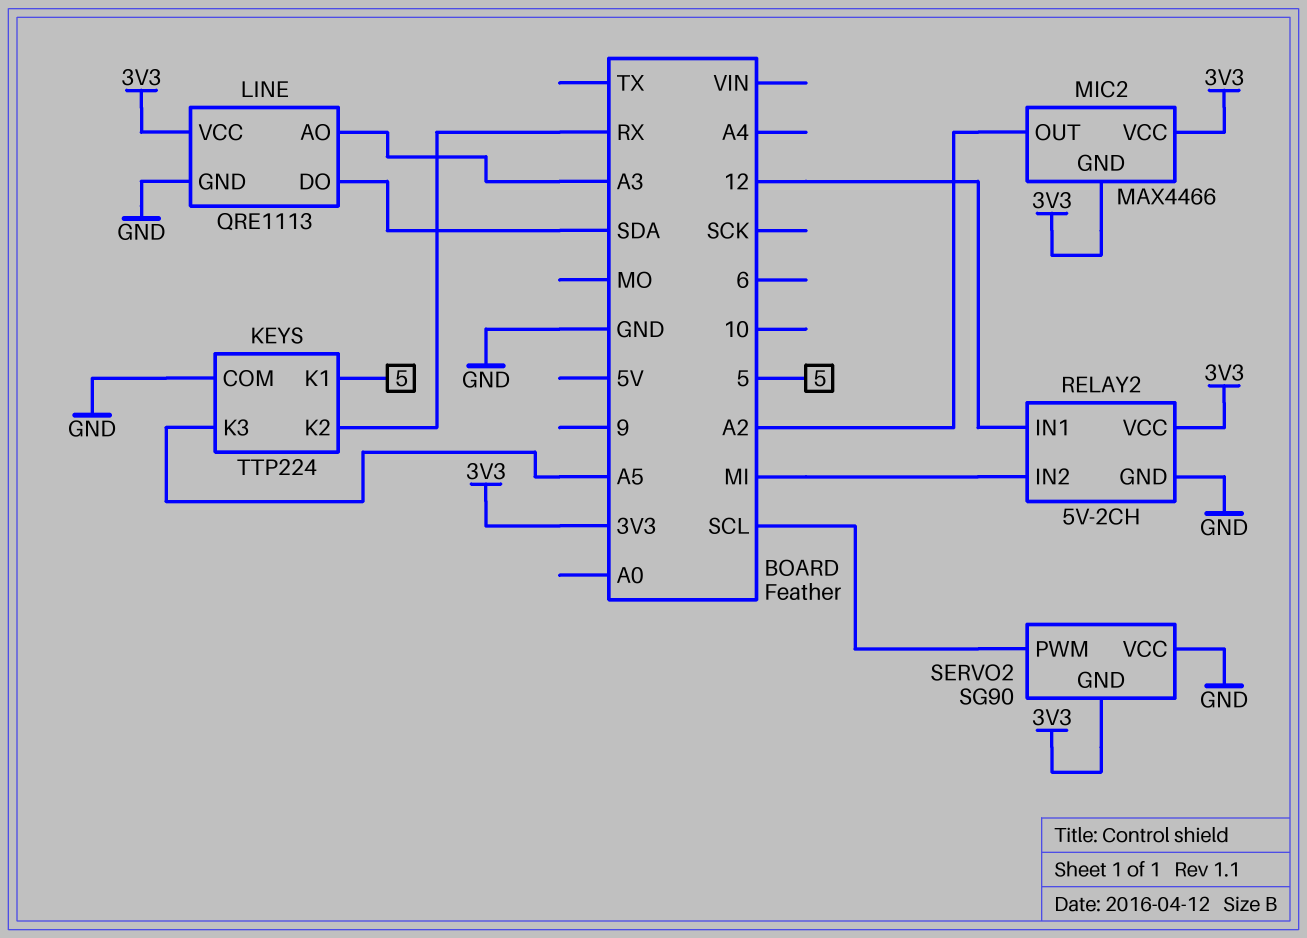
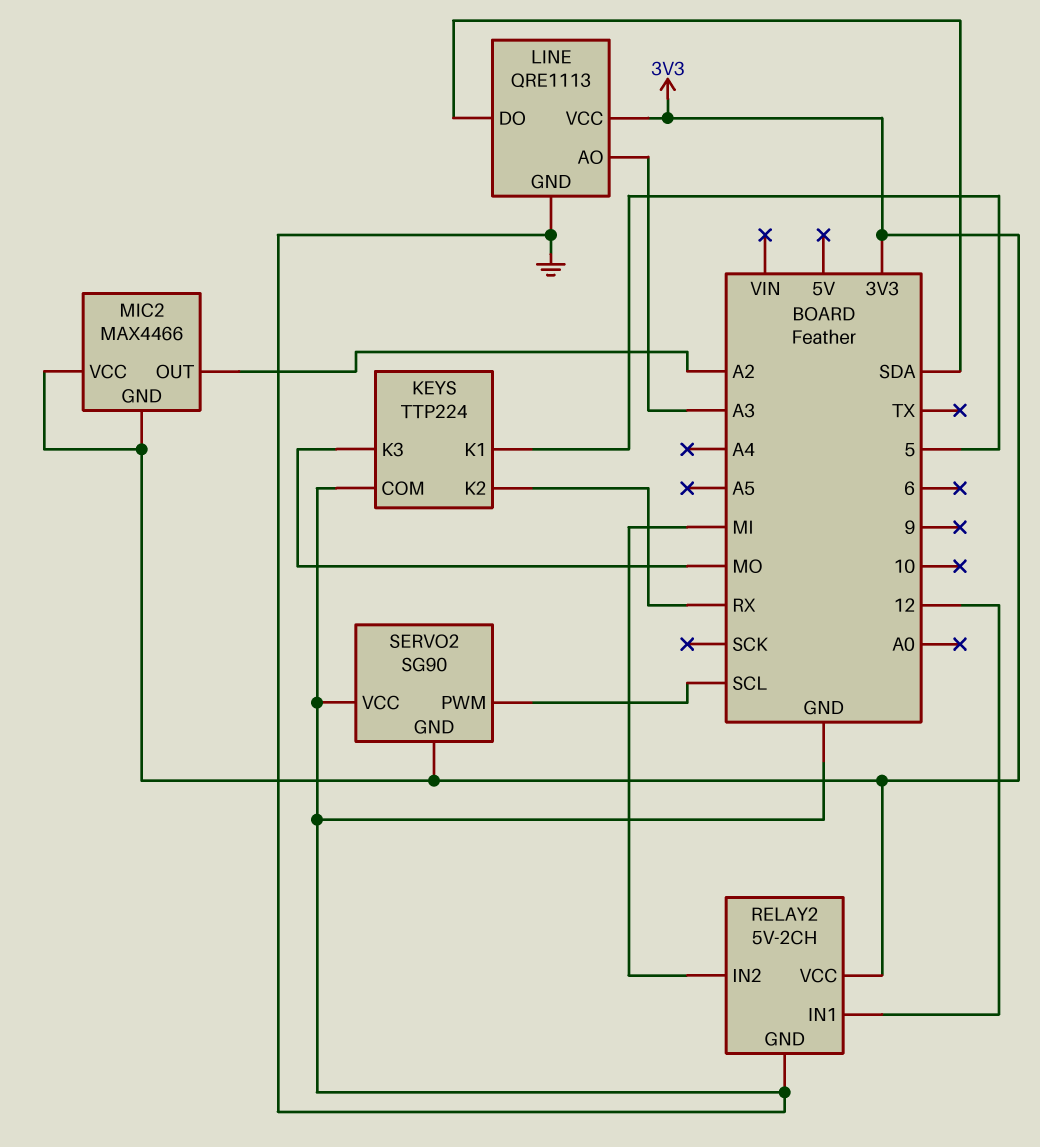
KEYS pin K3: A5 -> MO

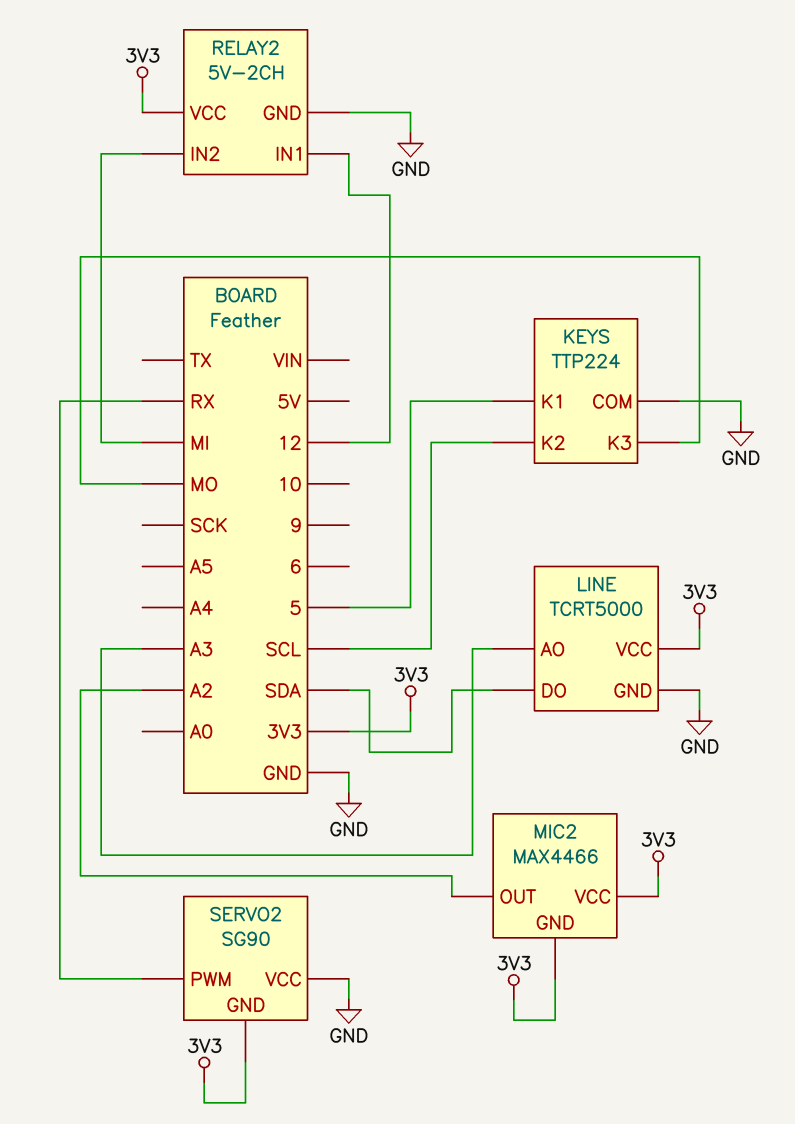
KEYS pin K2: RX -> SCL
LINE: QRE1113 -> TCRT5000
SERVO2 pin PWM: SCL -> RX

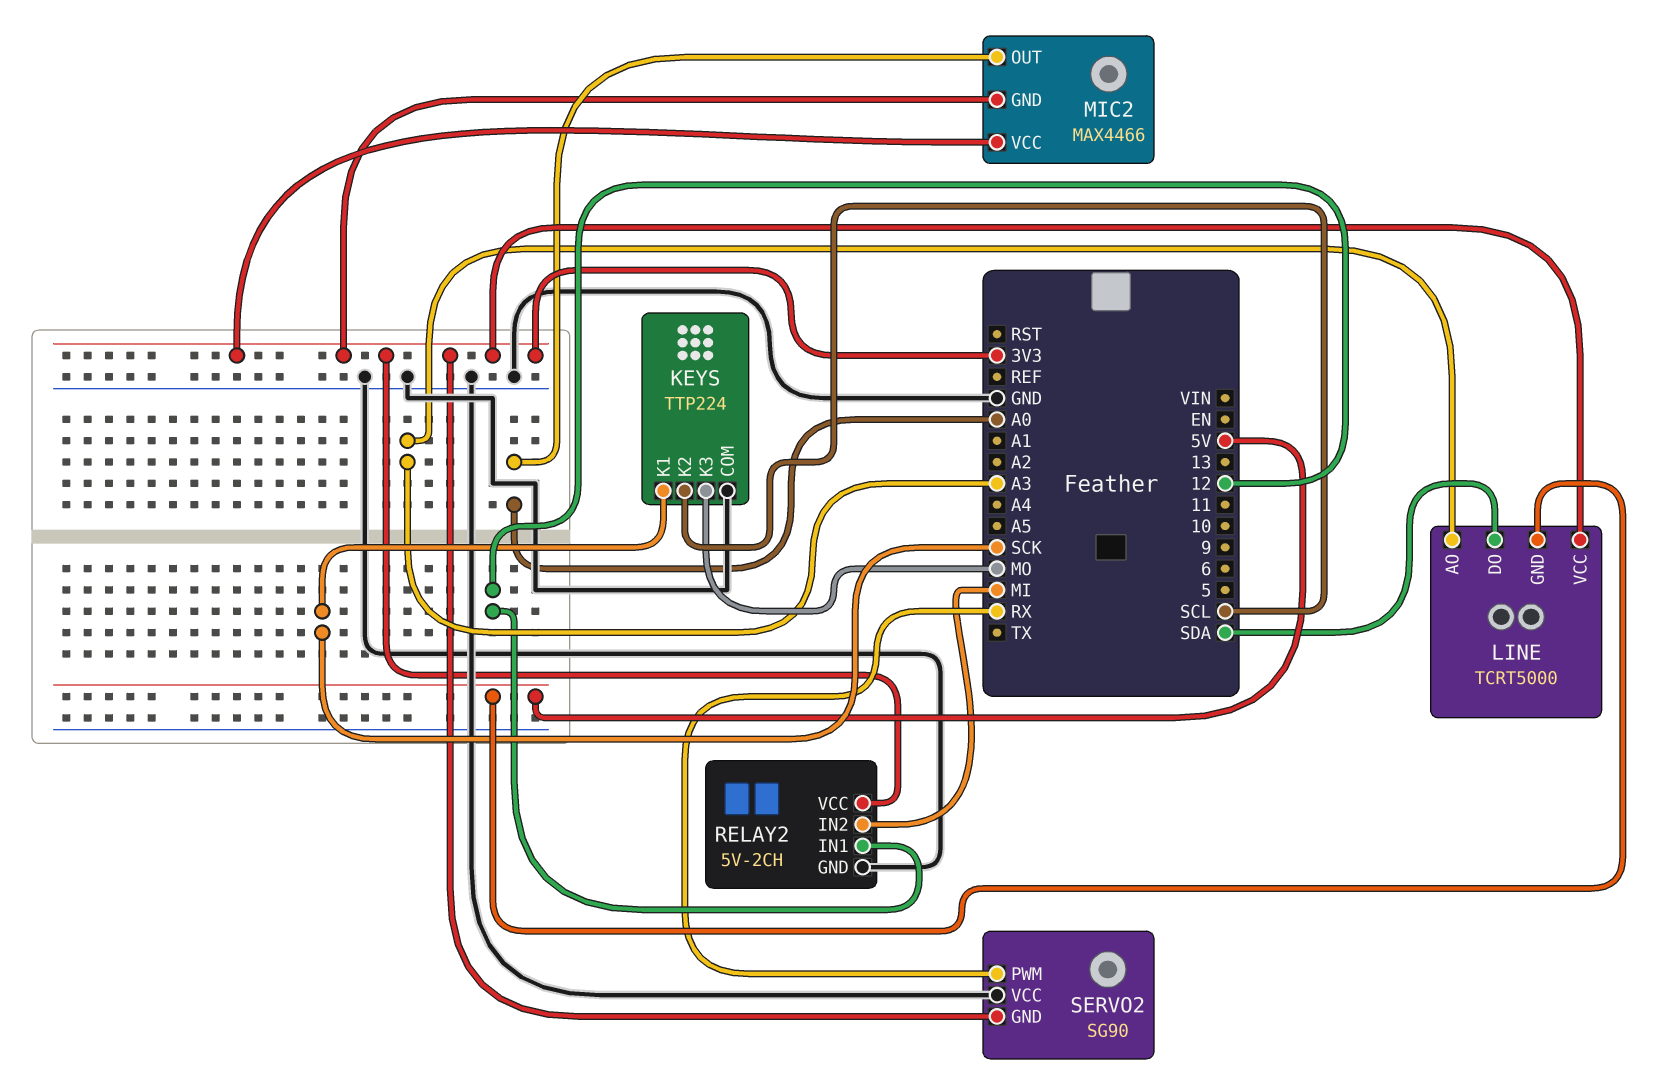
KEYS pin K1: 5 -> SCK
LINE pin GND: GND -> 5V
MIC2 pin OUT: A2 -> A0

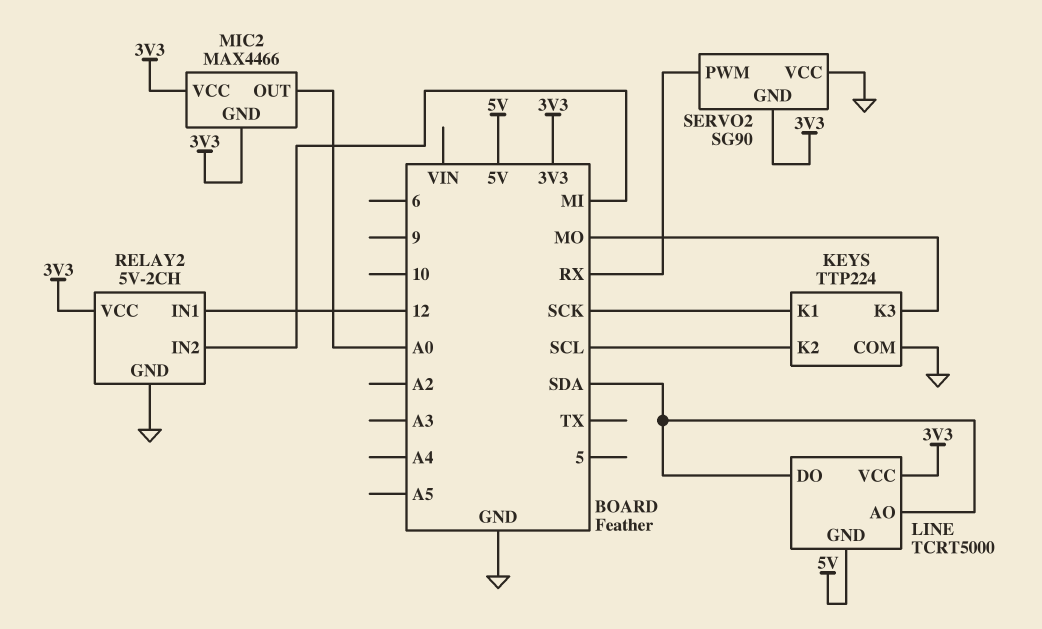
LINE pin AO: A3 -> SDA

